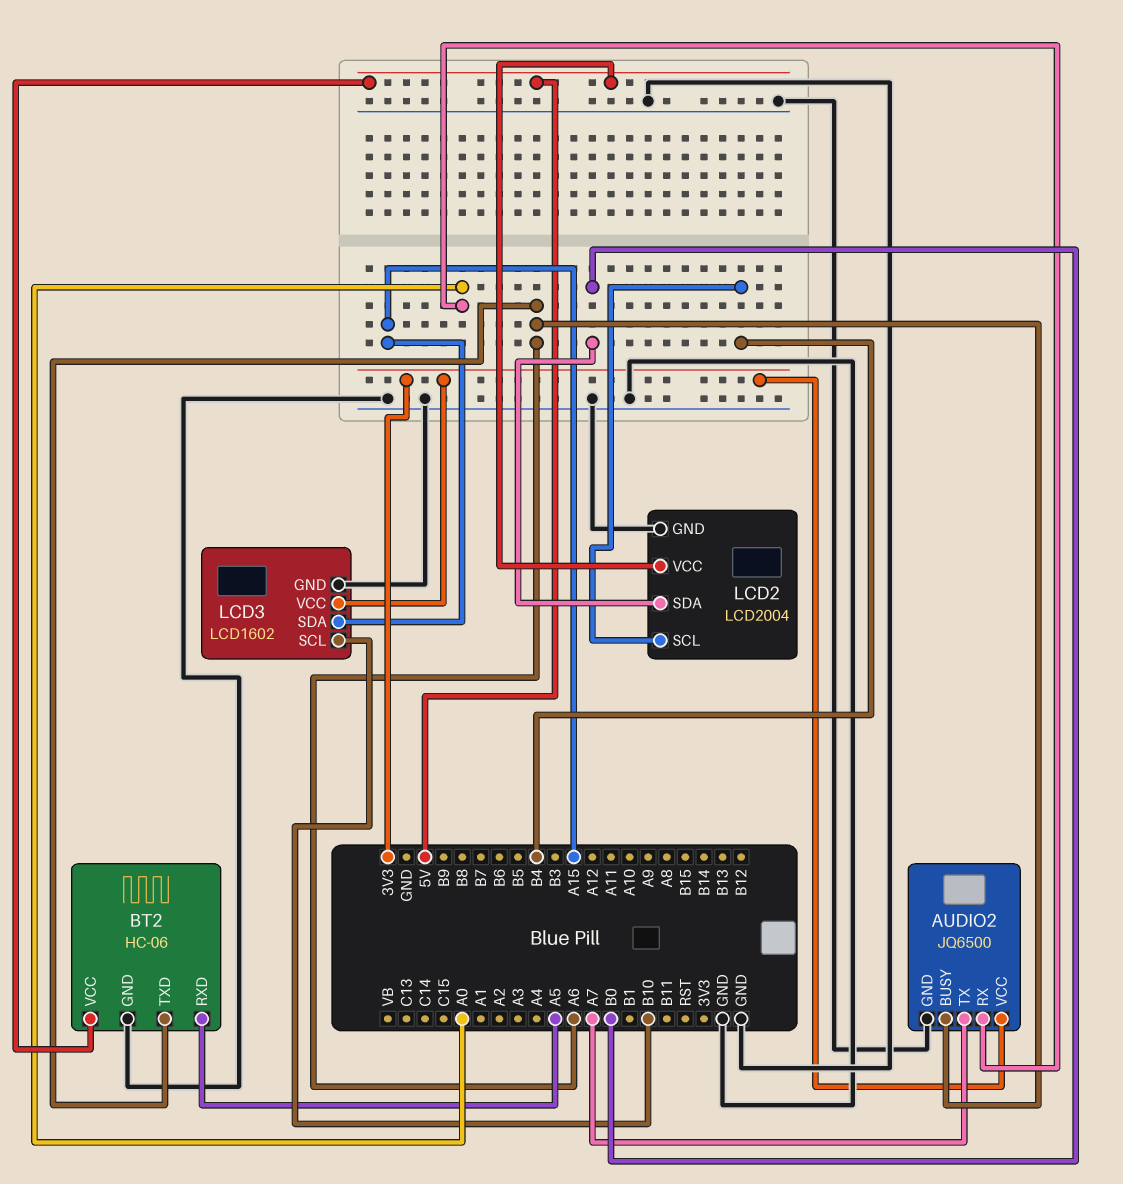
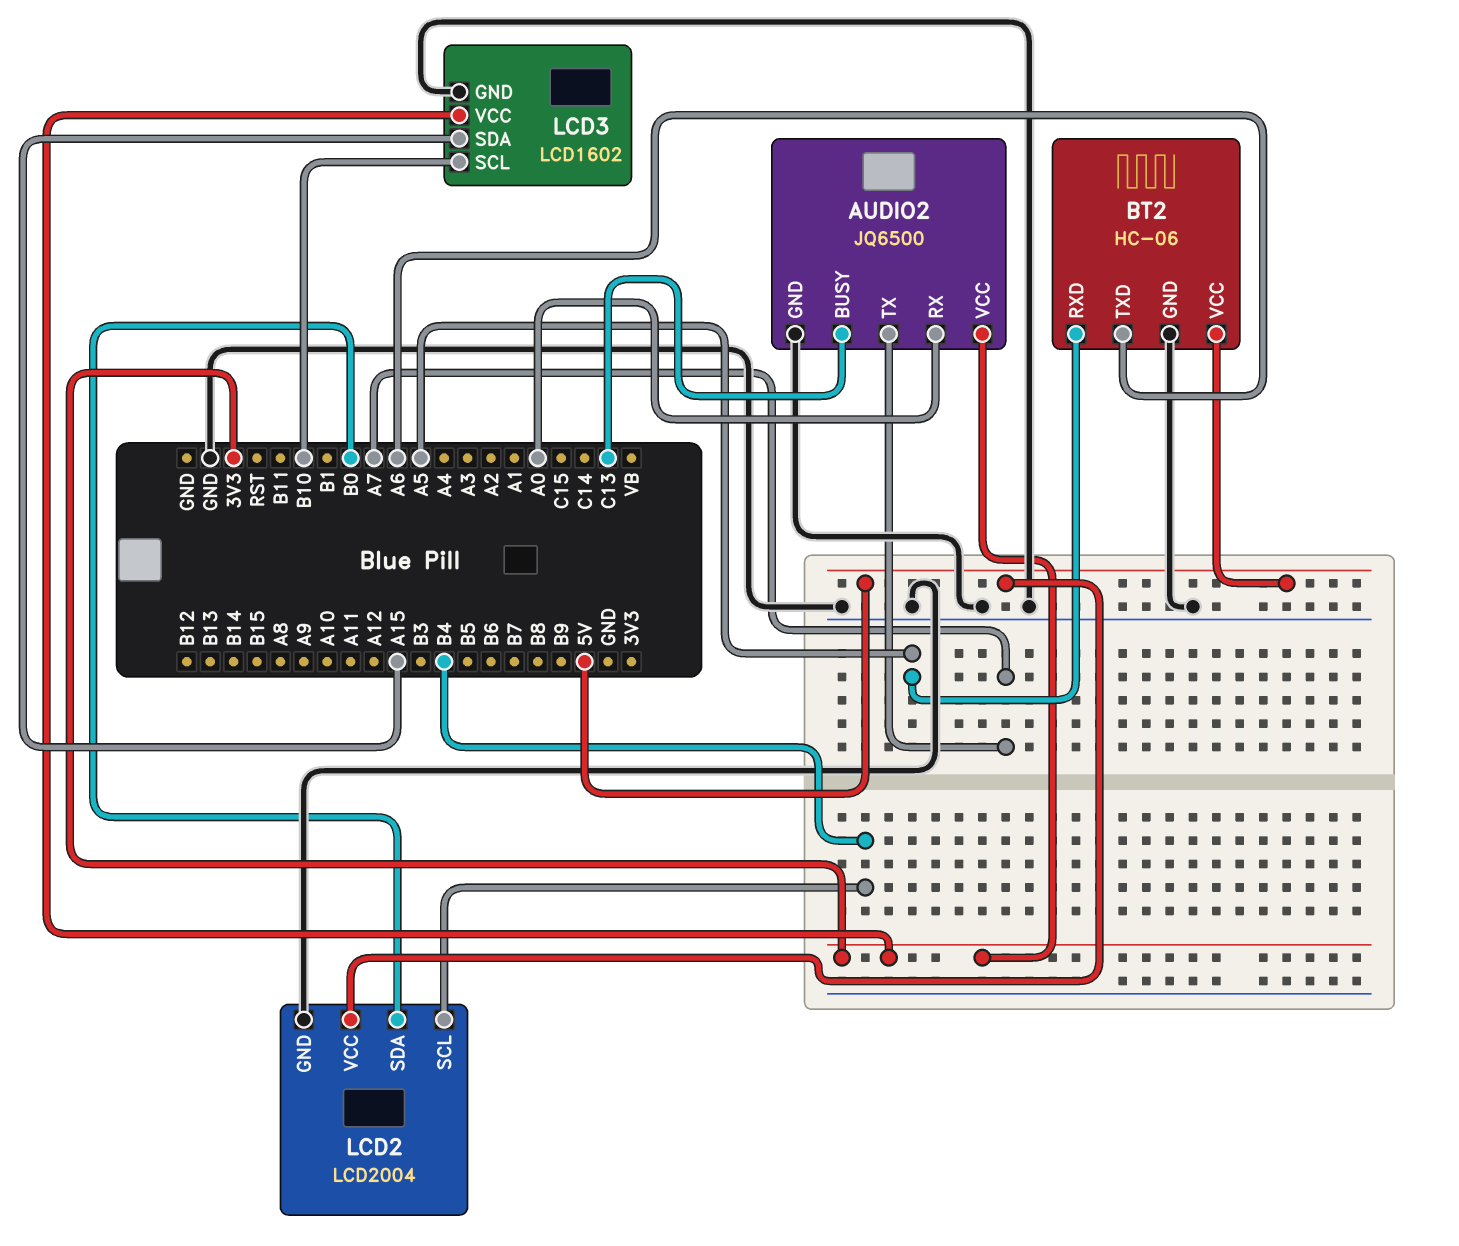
AUDIO2 pin BUSY: A6 -> C13

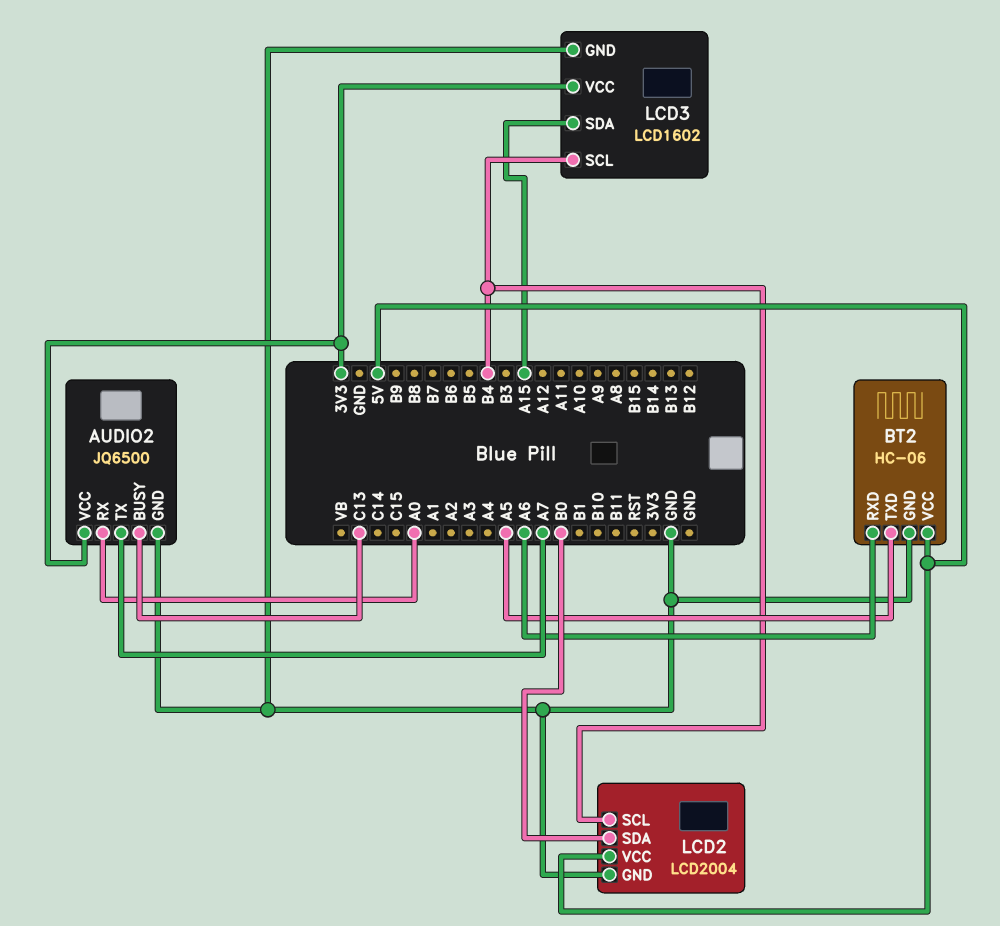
BT2 pin RXD: A5 -> A6
BT2 pin TXD: A6 -> A5
LCD3 pin SCL: B10 -> B4

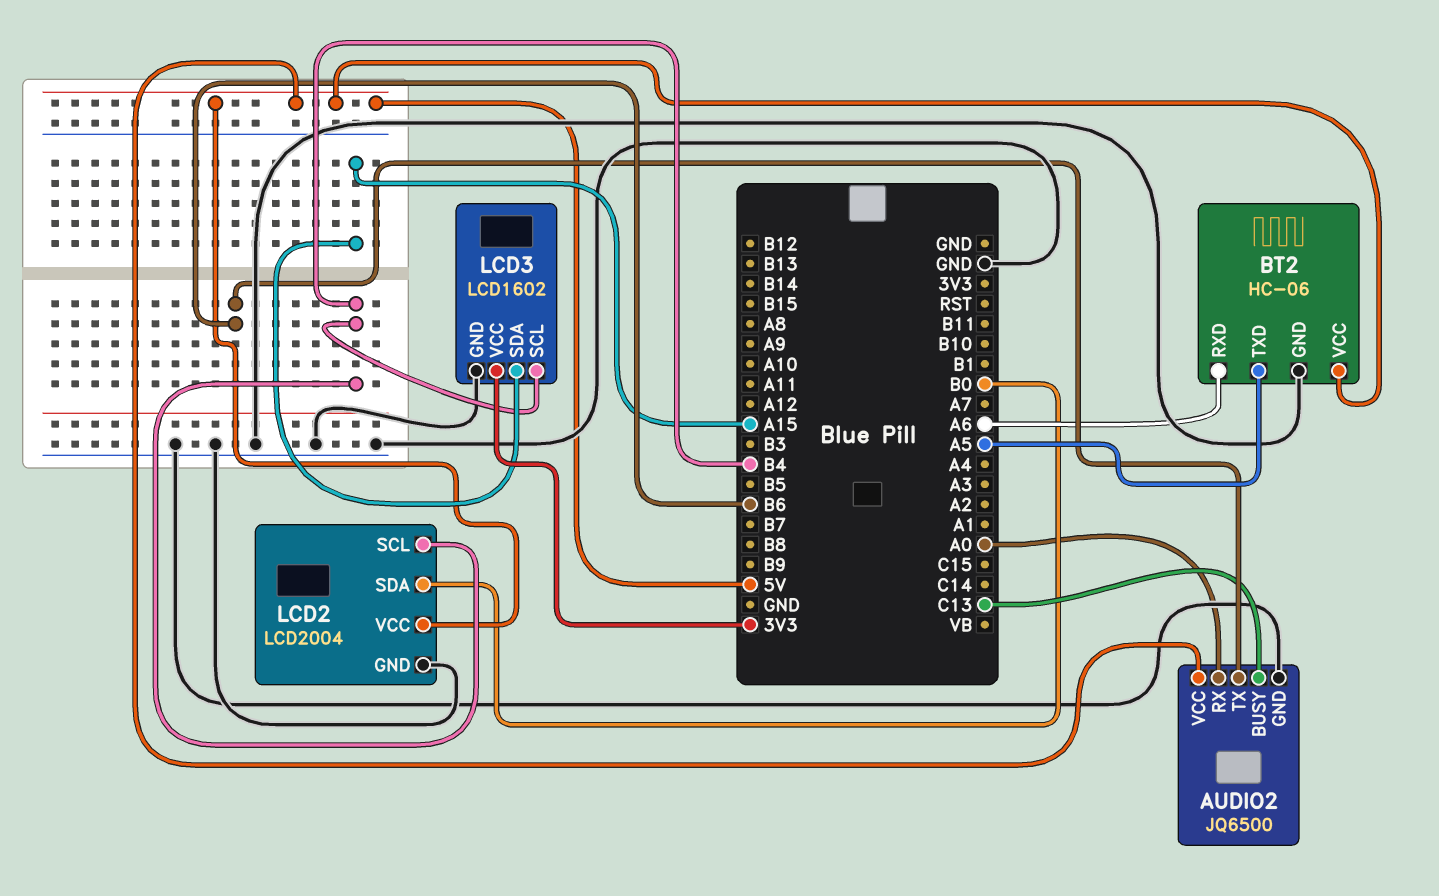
AUDIO2 pin TX: A7 -> B6
AUDIO2 pin VCC: 3V3 -> 5V

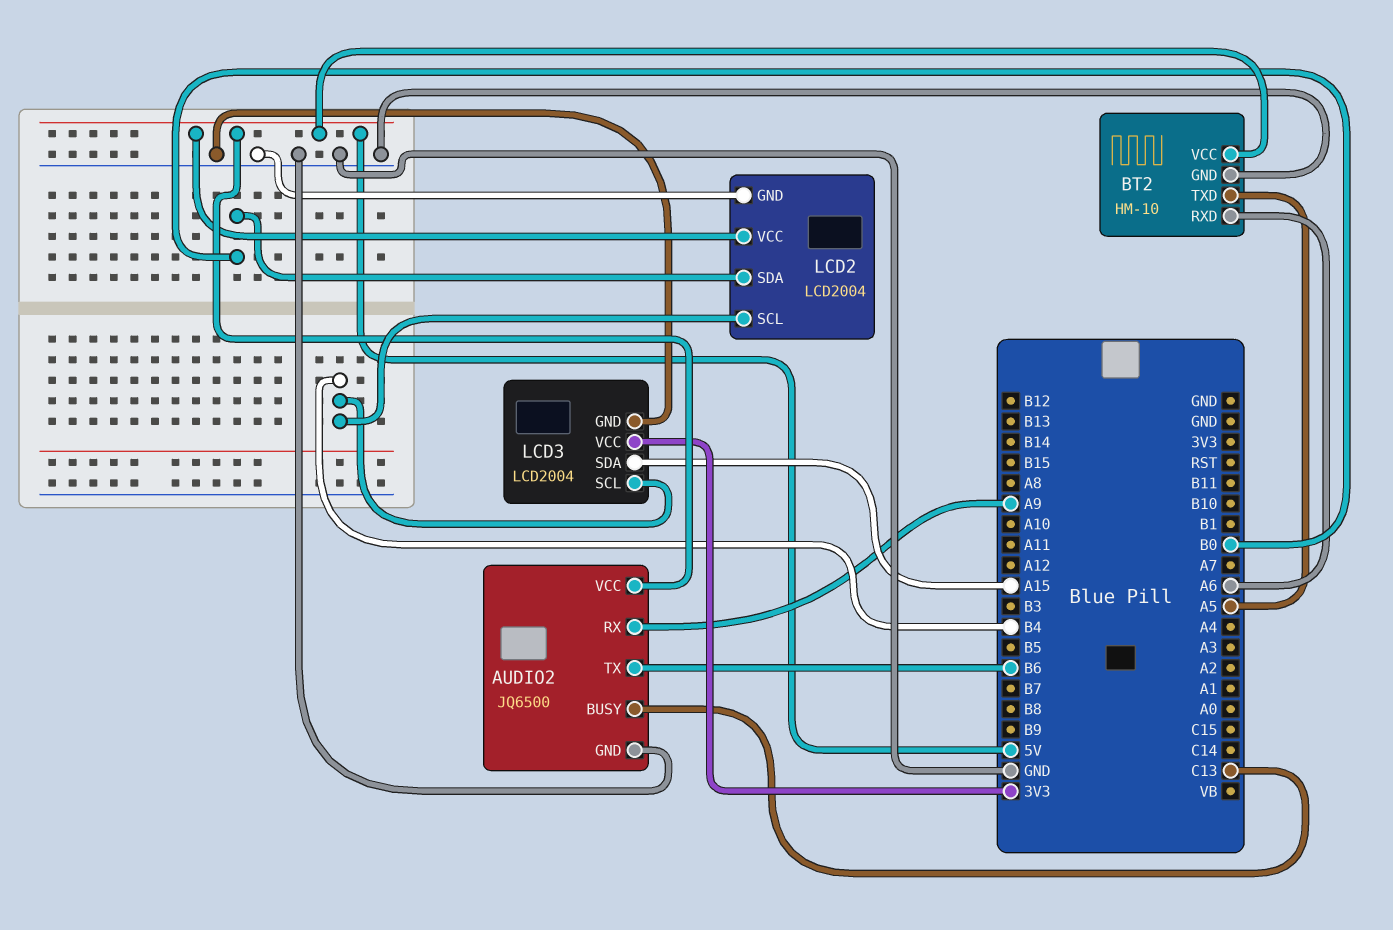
AUDIO2 pin RX: A0 -> A9
BT2: HC-06 -> HM-10
LCD3: LCD1602 -> LCD2004

